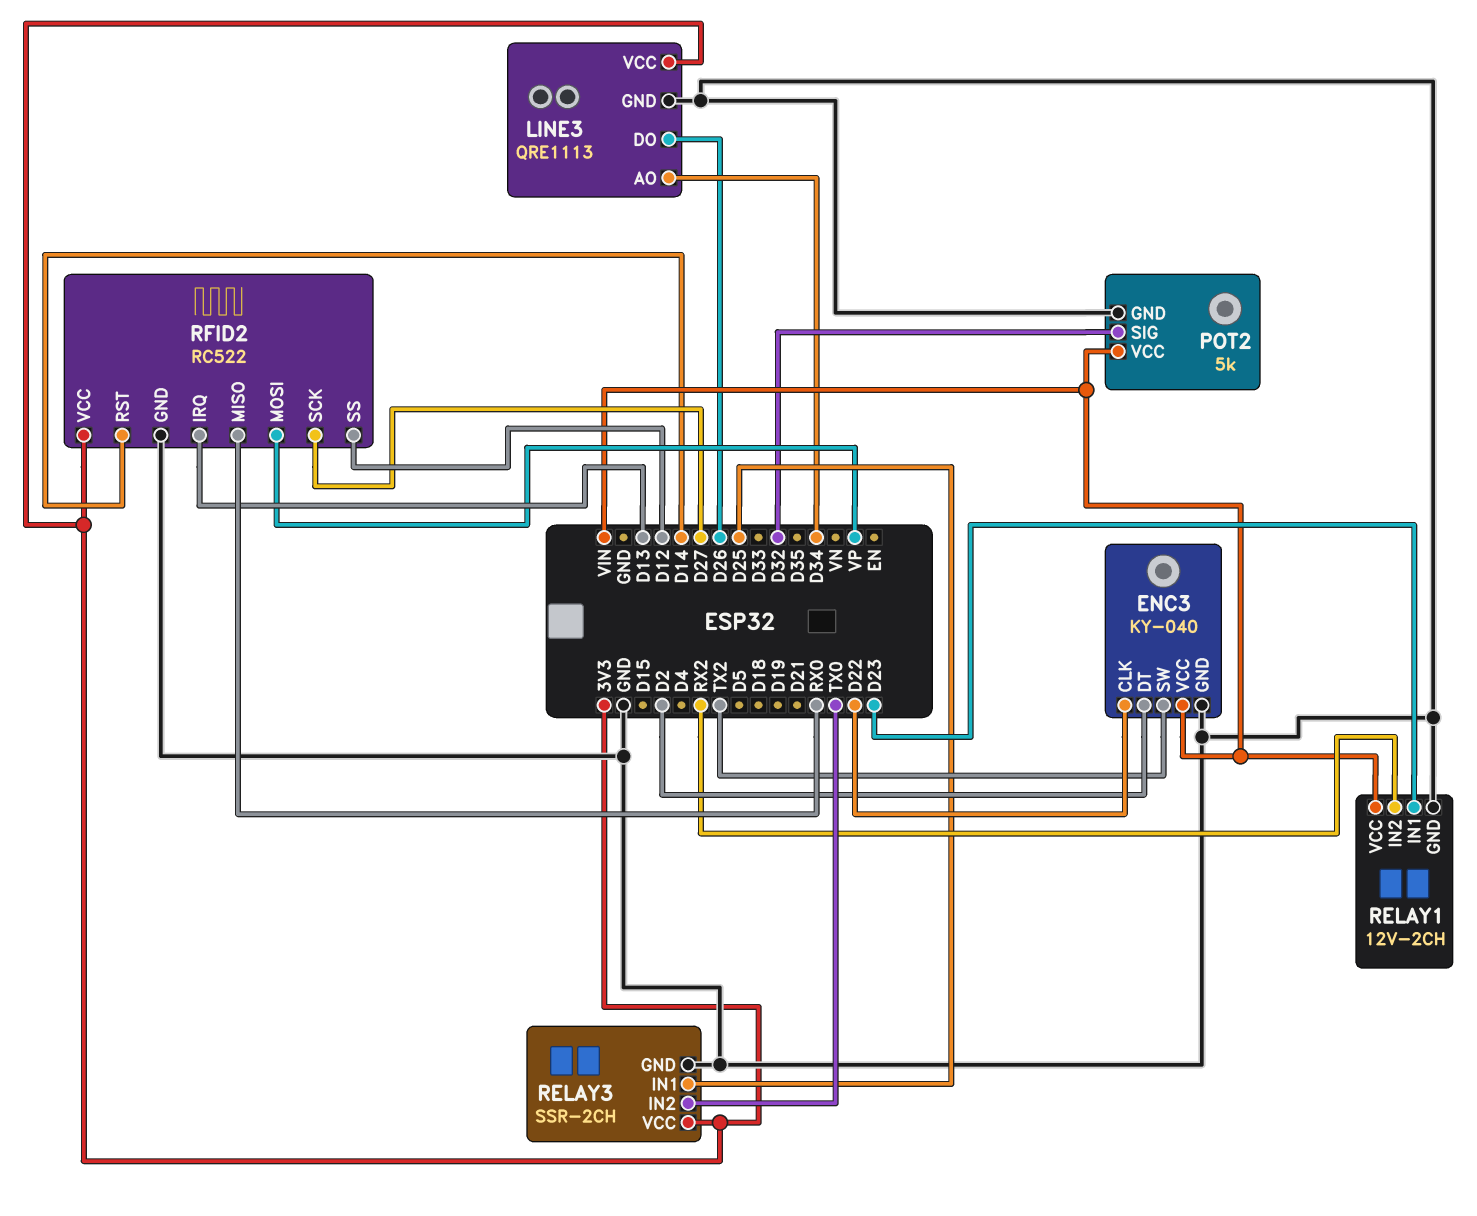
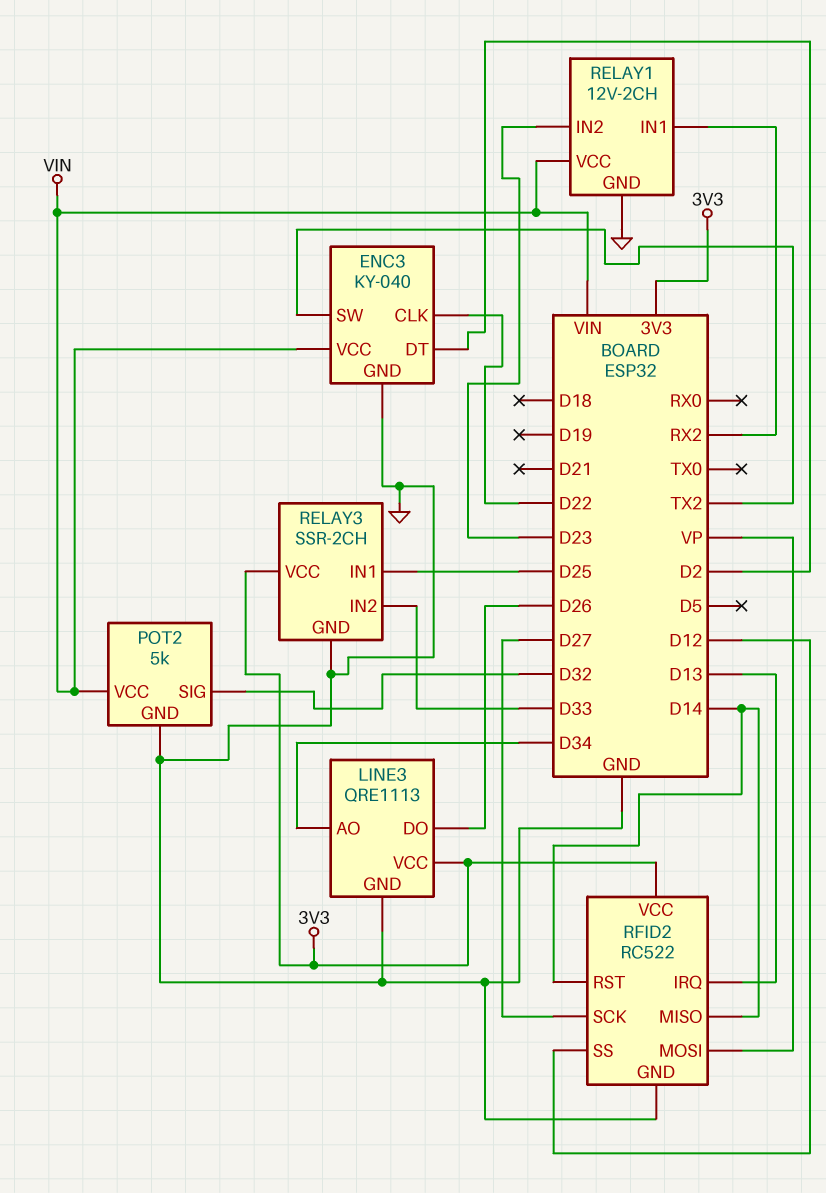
RELAY1 pin IN1: D23 -> RX2
RELAY1 pin IN2: RX2 -> D23
RELAY3 pin IN2: TX0 -> D33
RFID2 pin MISO: RX0 -> D14

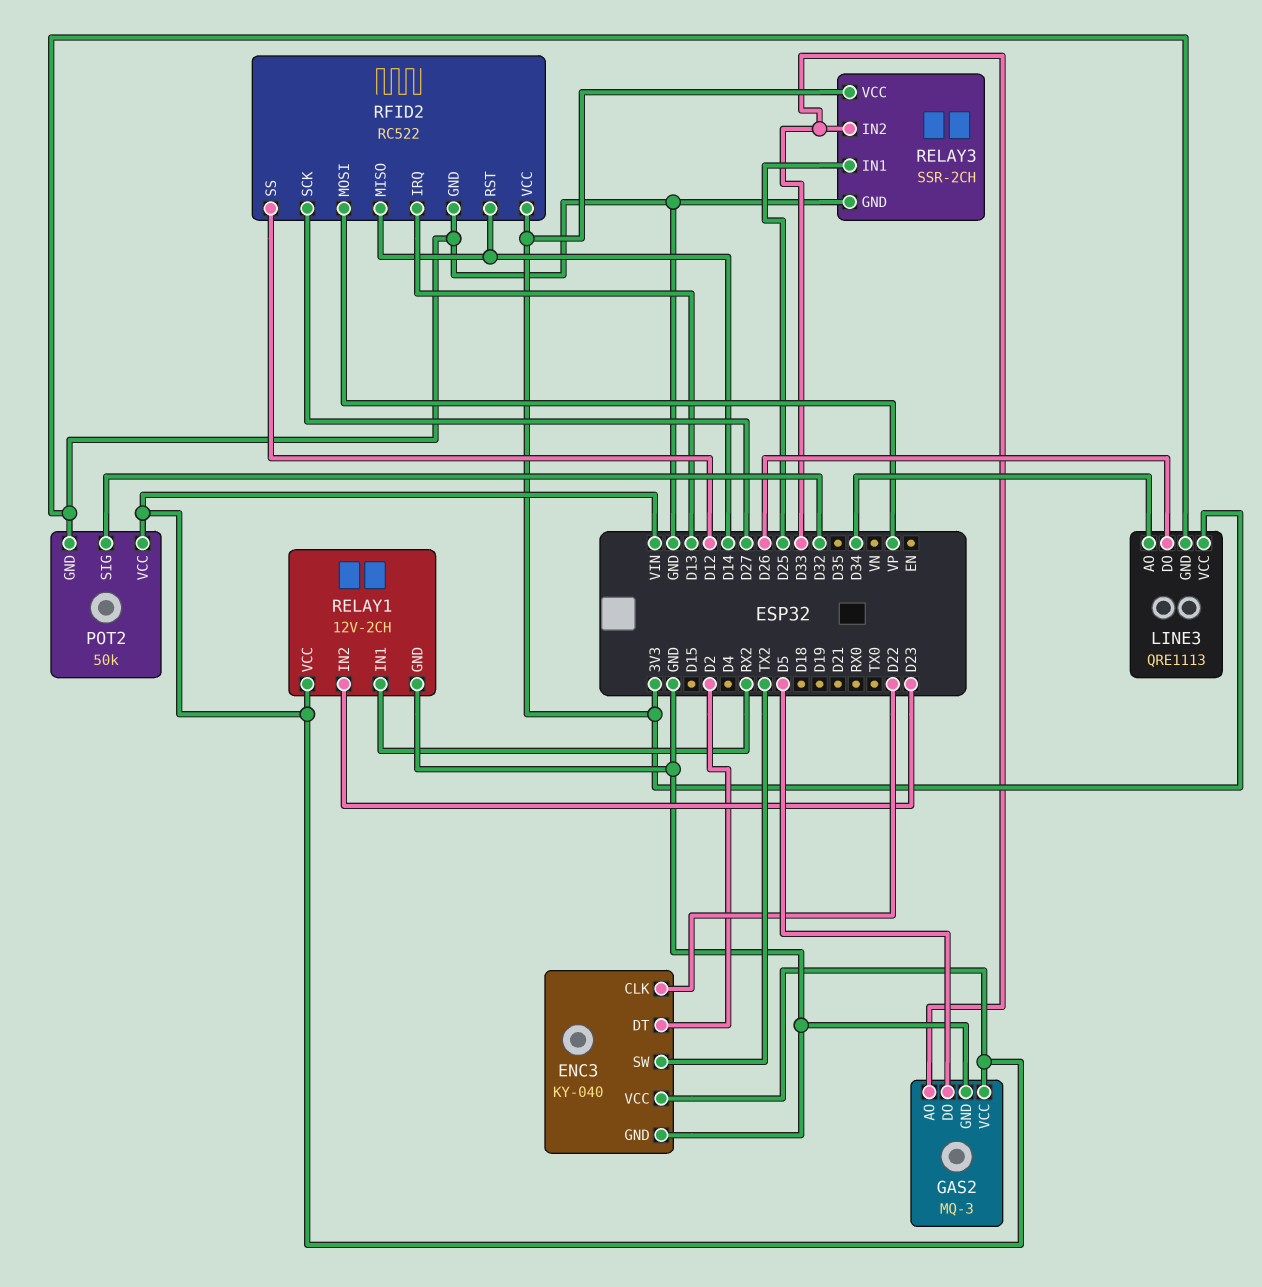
GAS2: none -> MQ-3
GAS2 pin AO: none -> D33
GAS2 pin DO: none -> D5
GAS2 pin GND: none -> GND
GAS2 pin VCC: none -> VIN
POT2: 5k -> 50k

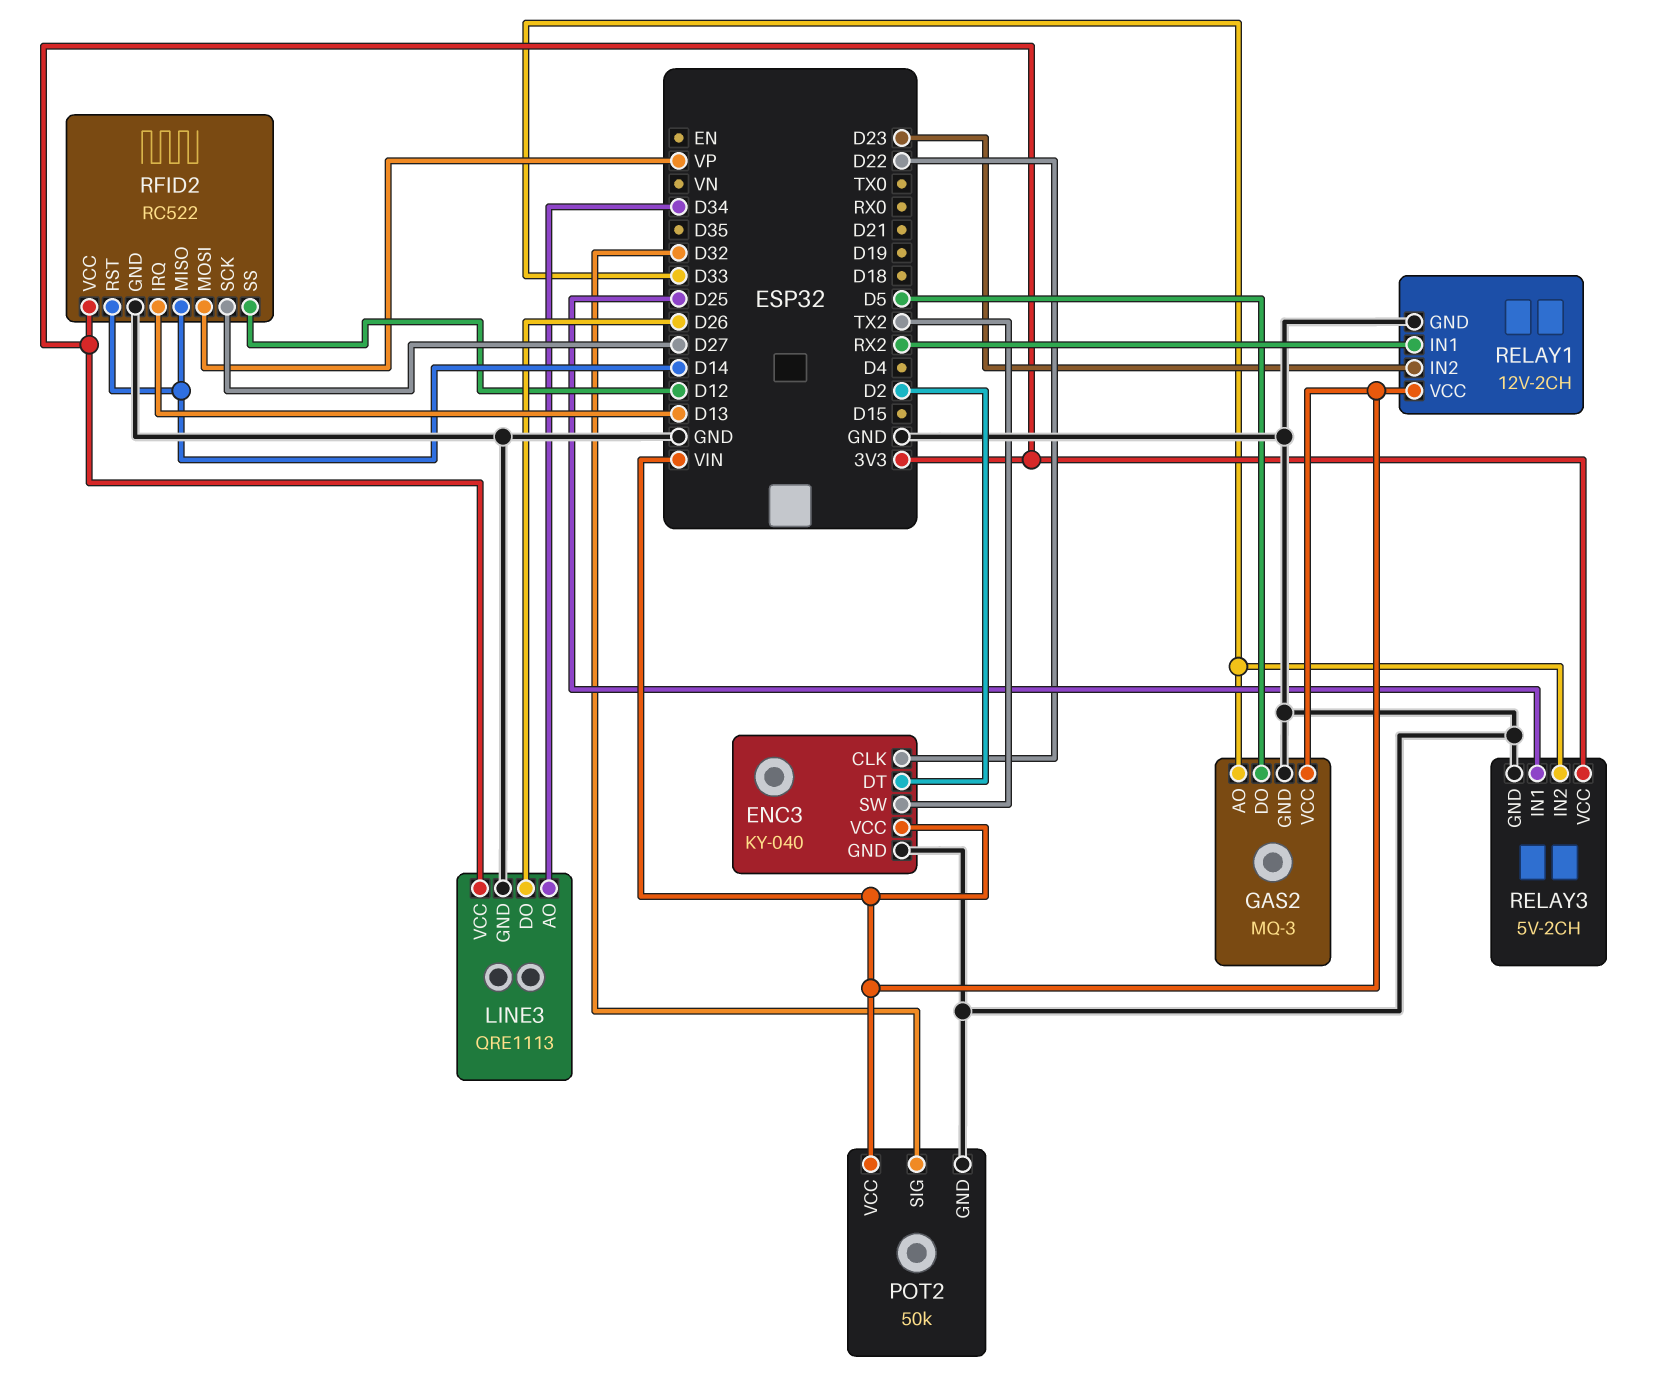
RELAY3: SSR-2CH -> 5V-2CH

